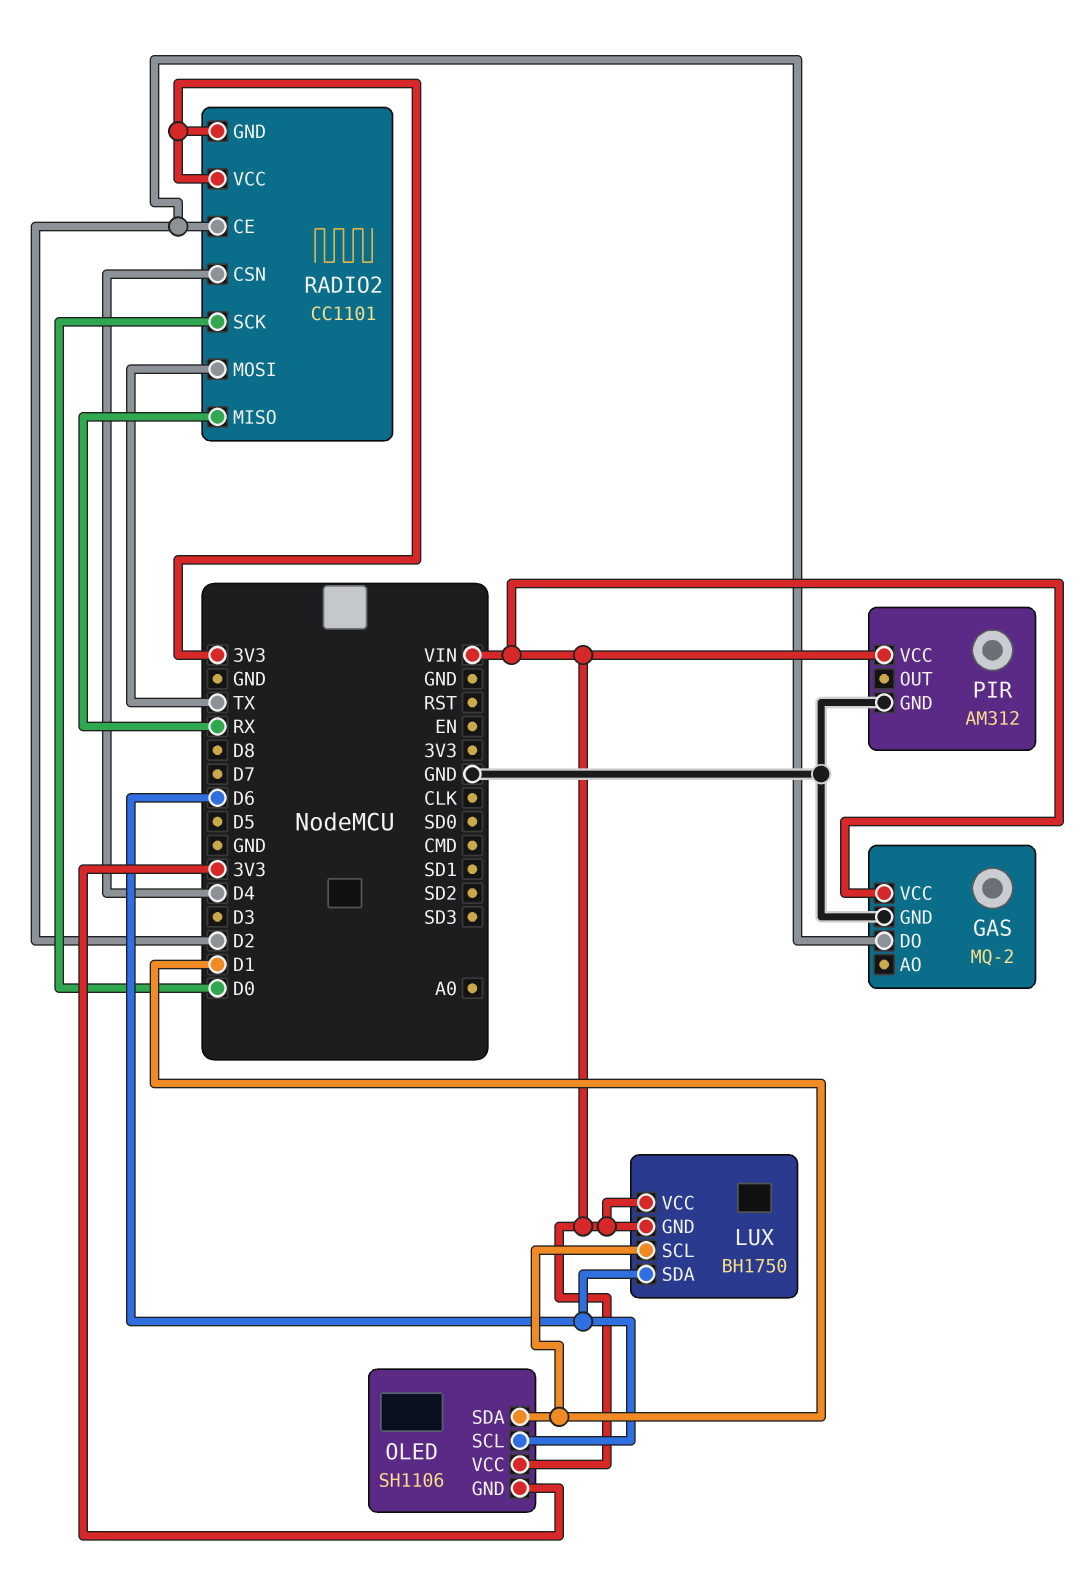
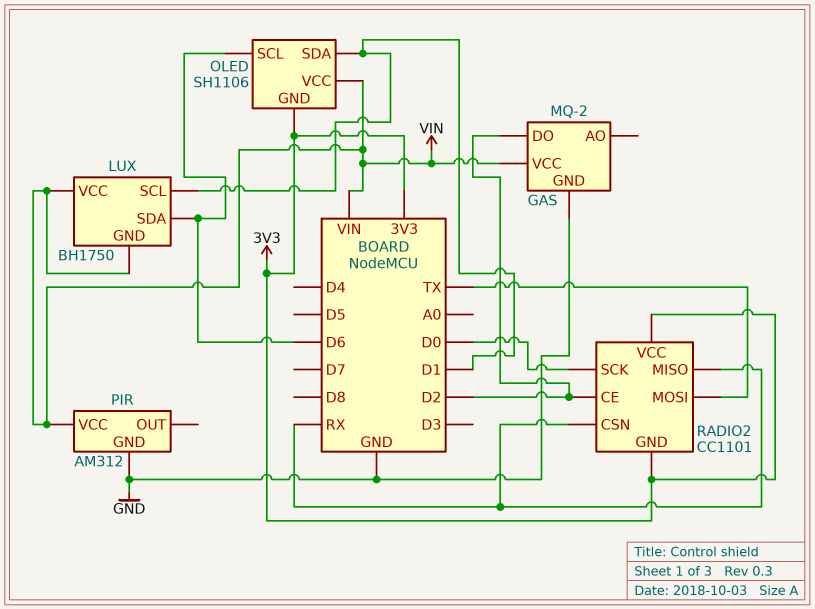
RADIO2 pin CSN: D4 -> RX

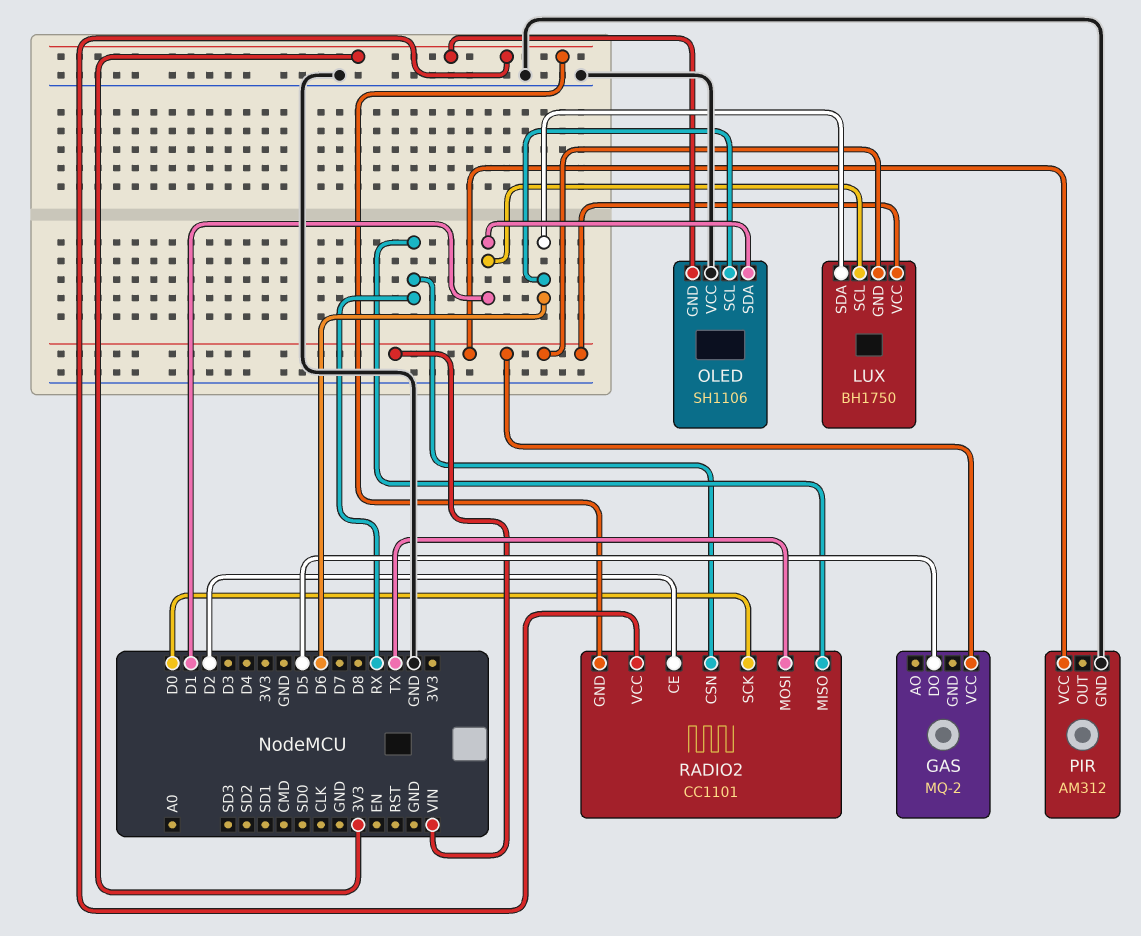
GAS pin DO: D2 -> D5
GAS pin GND: GND -> none
OLED pin VCC: VIN -> GND

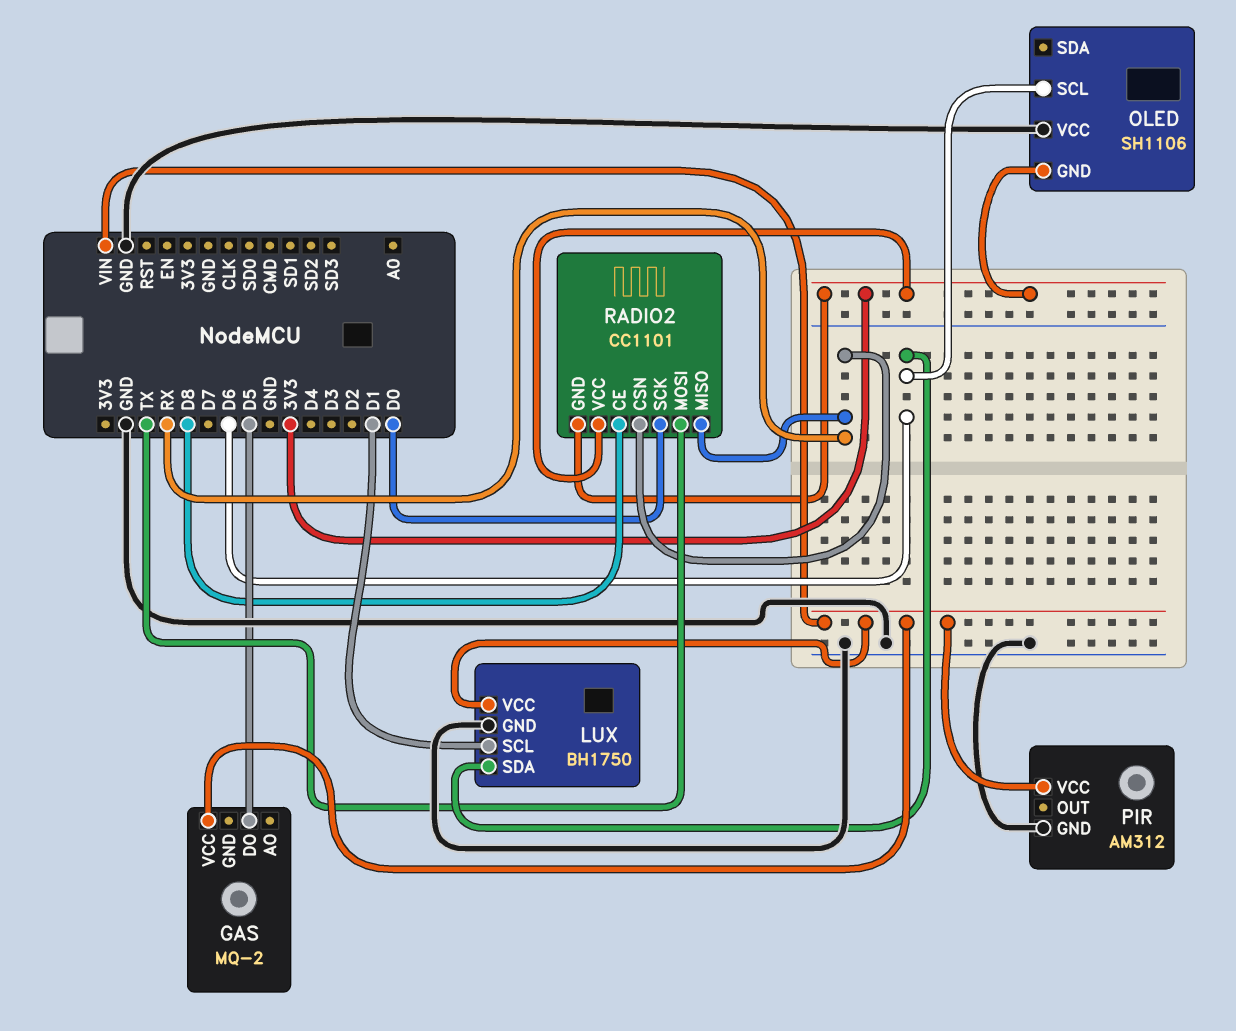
LUX pin GND: VIN -> GND
OLED pin SDA: D1 -> none
RADIO2 pin CE: D2 -> D8

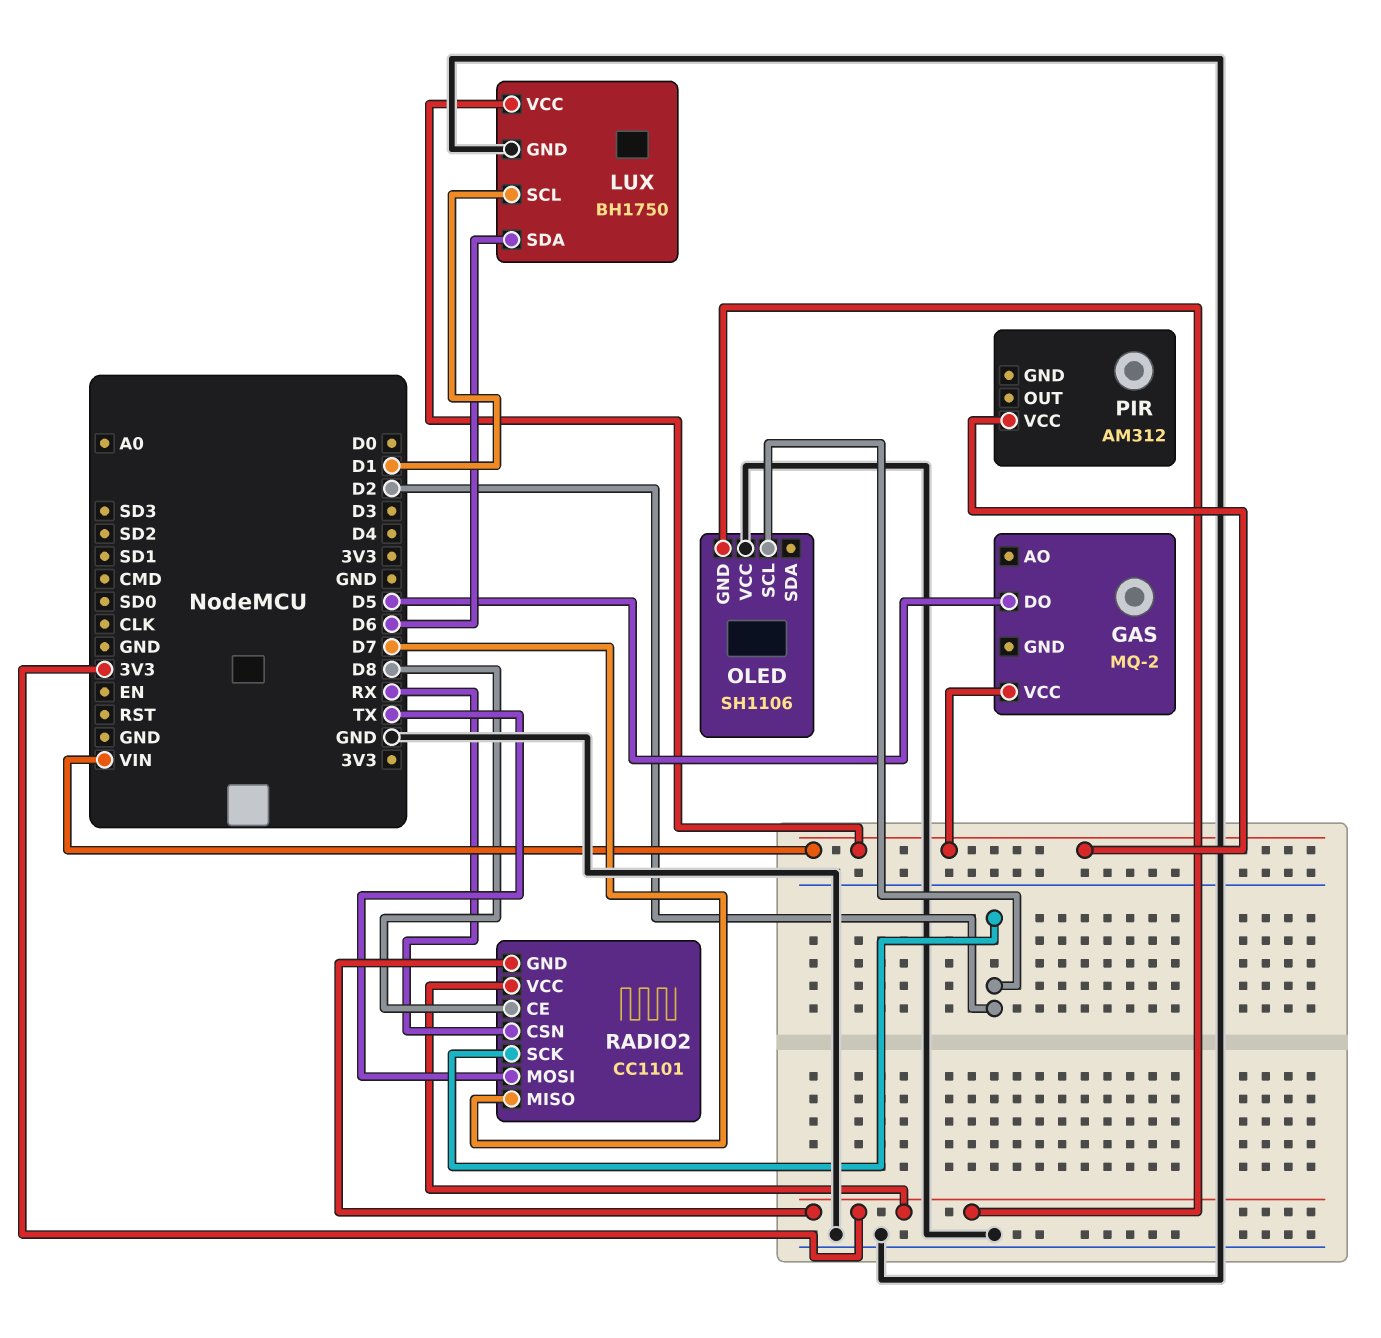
OLED pin SCL: D6 -> D2
PIR pin GND: GND -> none
RADIO2 pin MISO: RX -> D7
RADIO2 pin SCK: D0 -> D2

